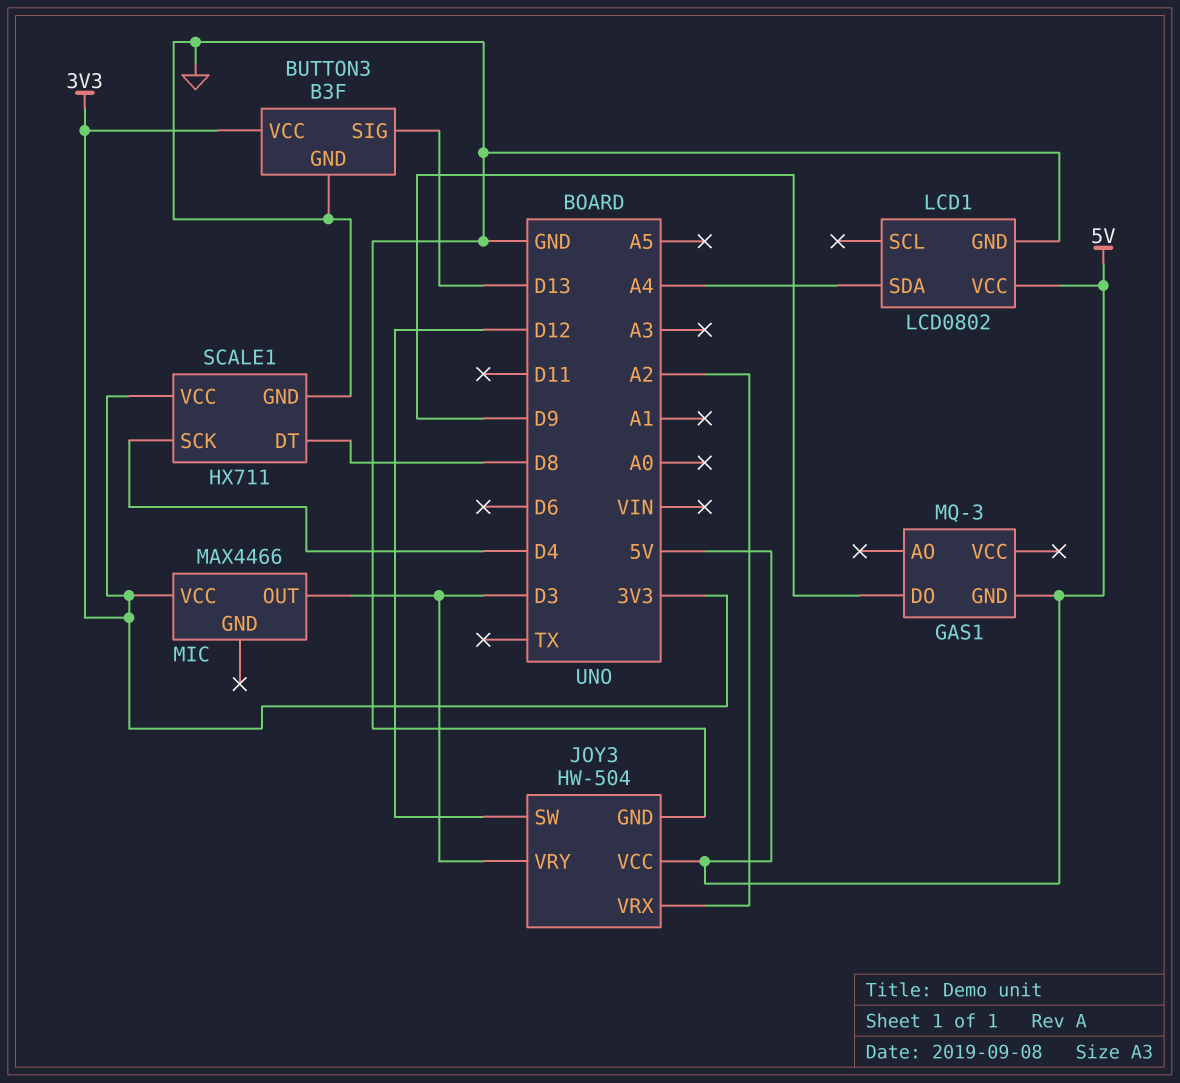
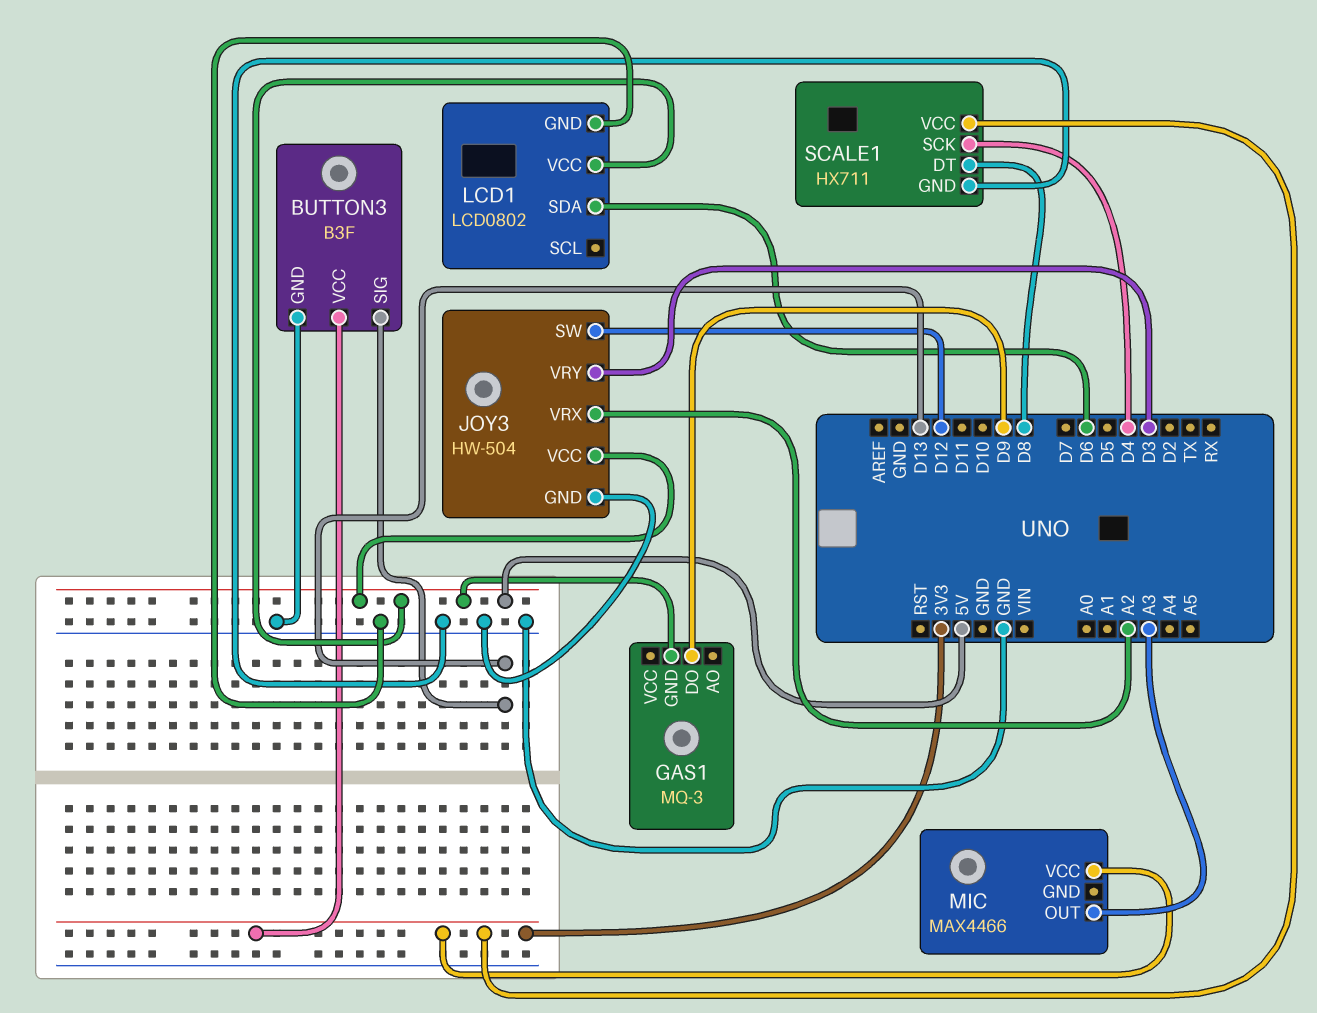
LCD1 pin SDA: A4 -> D6
MIC pin OUT: D3 -> A3

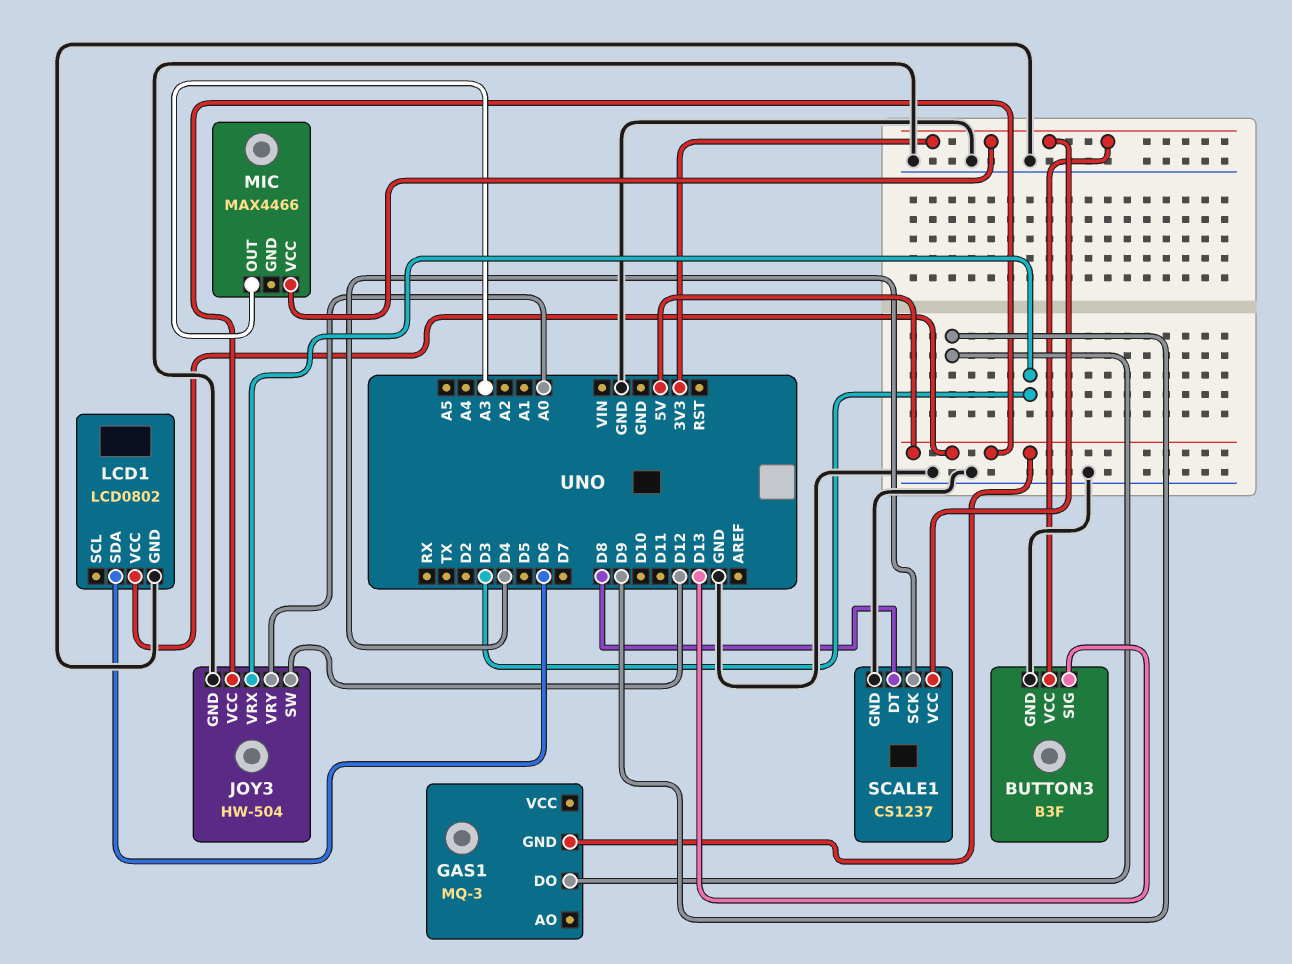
JOY3 pin VRX: A2 -> D3
JOY3 pin VRY: D3 -> A0
SCALE1: HX711 -> CS1237

